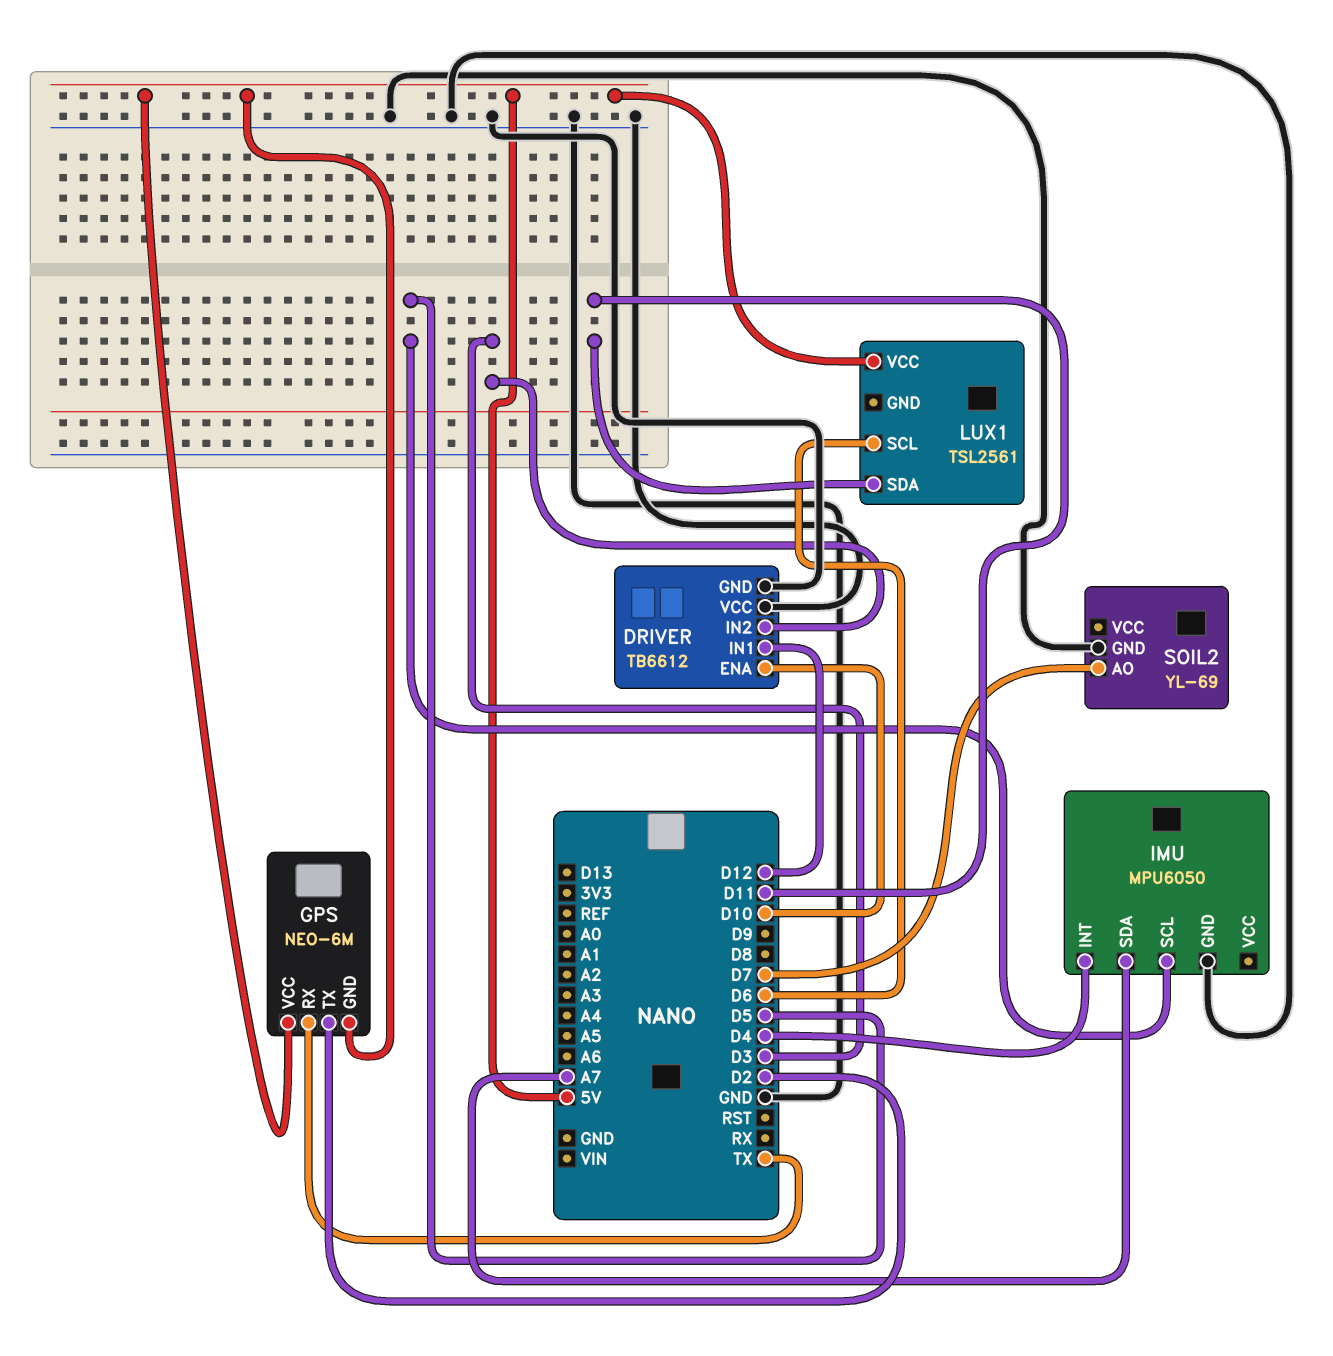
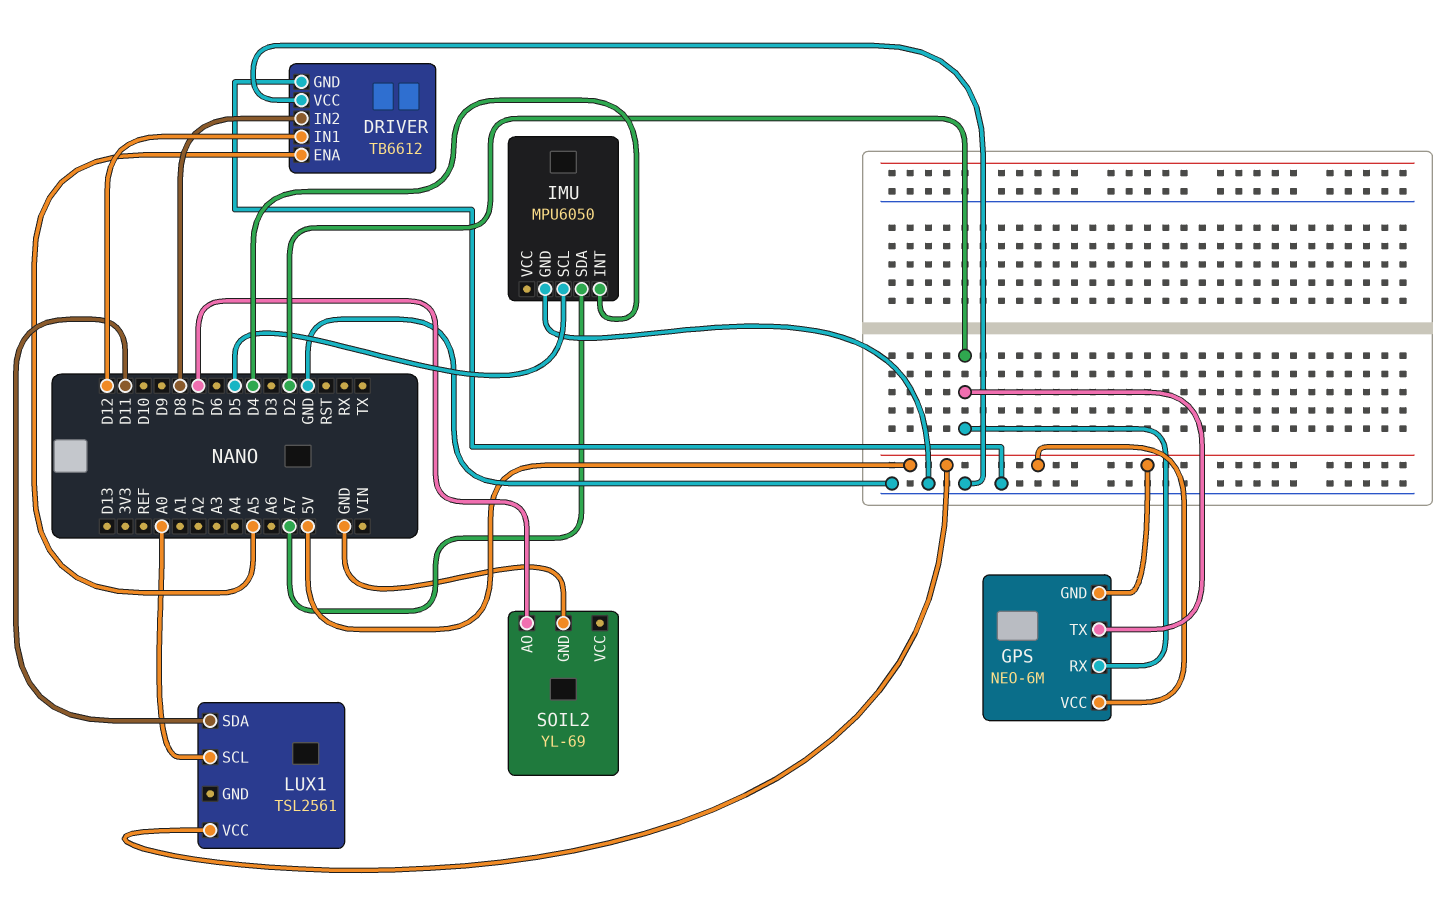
DRIVER pin ENA: D10 -> A5
DRIVER pin IN2: D3 -> D8
GPS pin RX: TX -> D2
LUX1 pin SCL: D6 -> A0

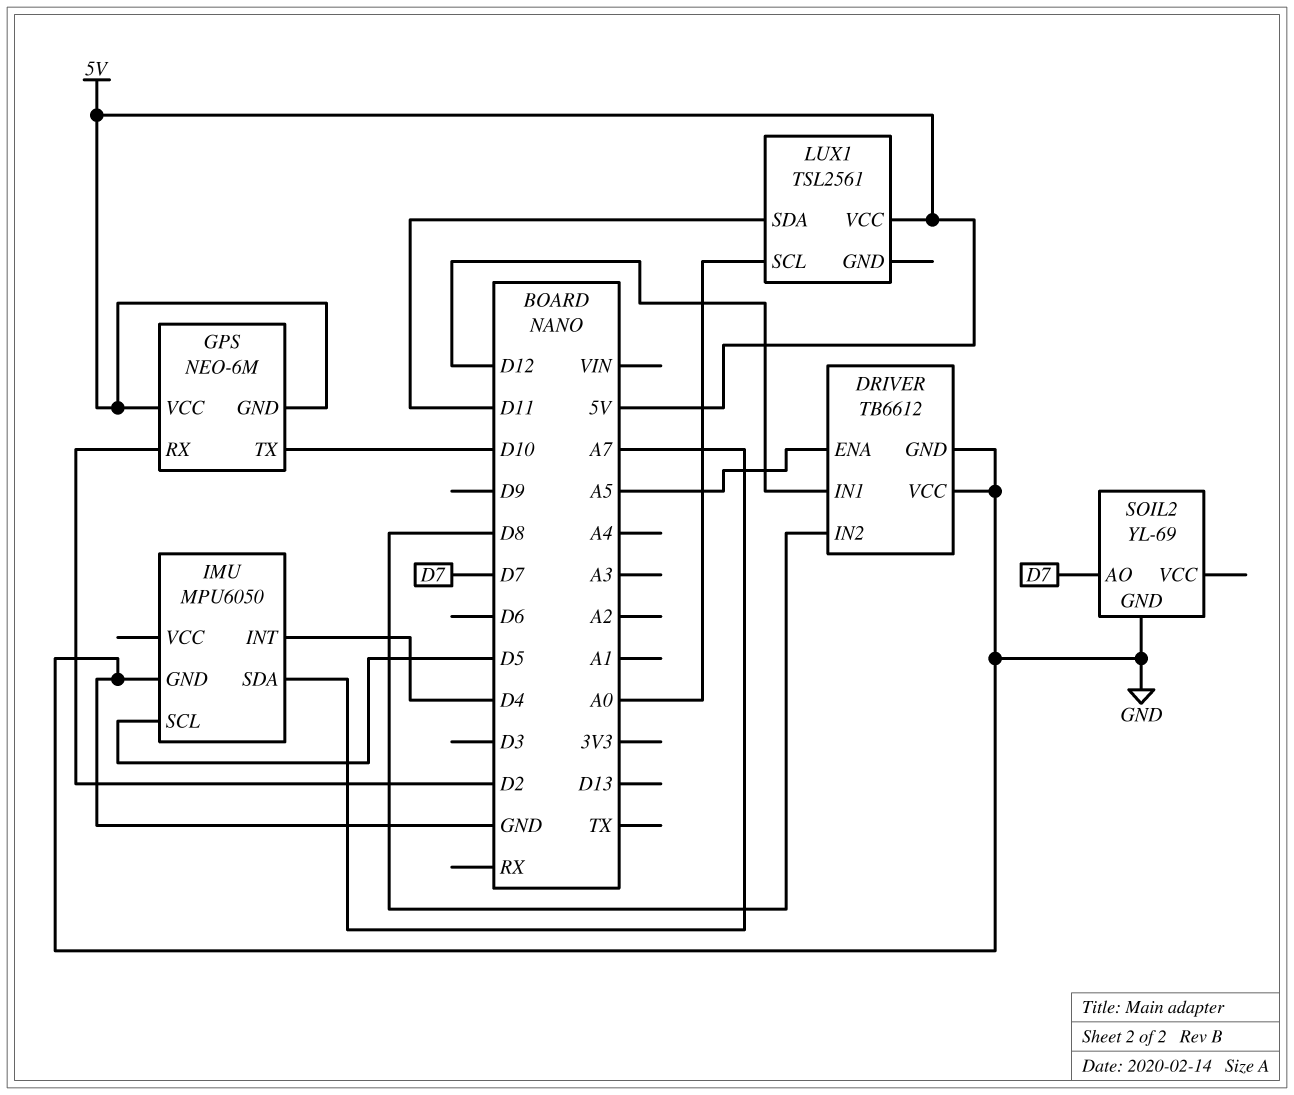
GPS pin TX: D2 -> D10

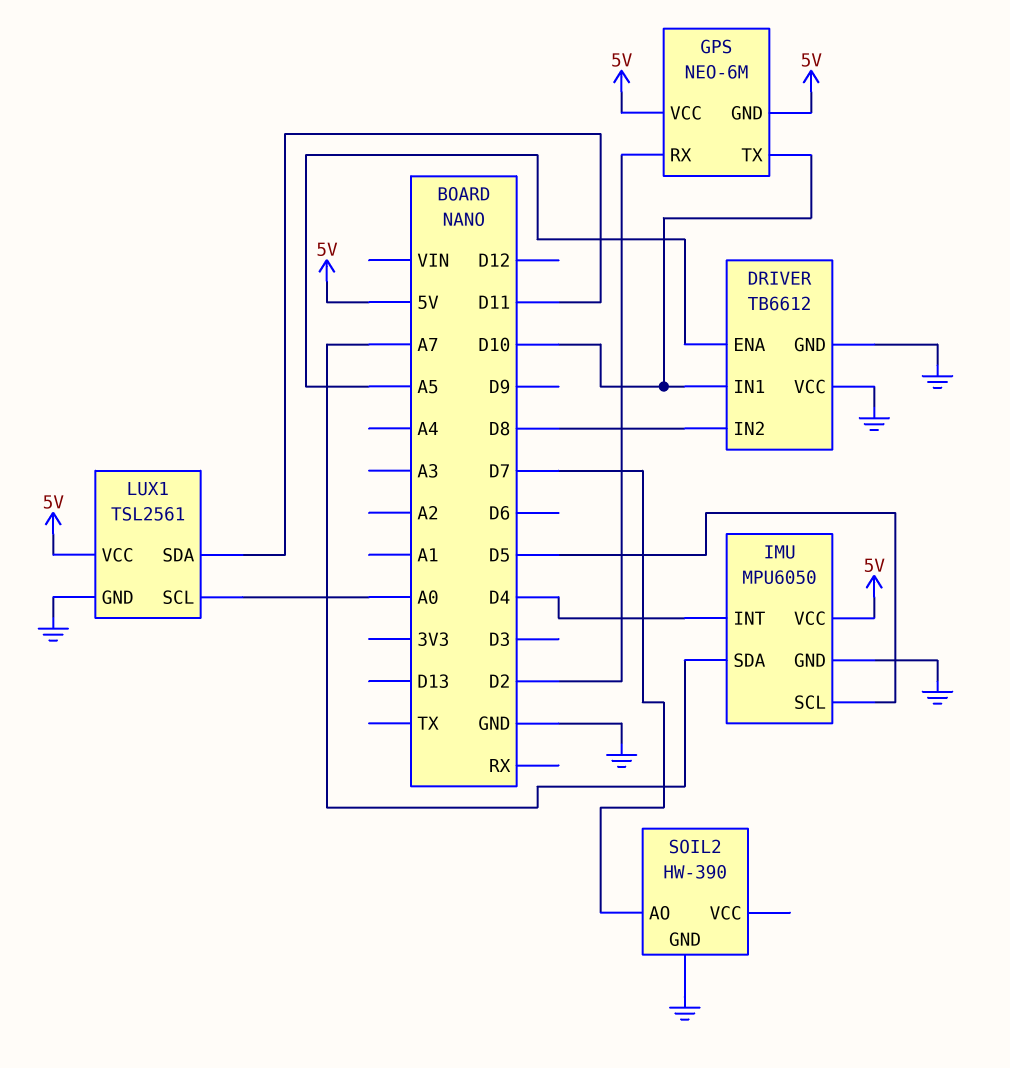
DRIVER pin IN1: D12 -> D10
IMU pin VCC: none -> 5V
LUX1 pin GND: none -> GND
SOIL2: YL-69 -> HW-390

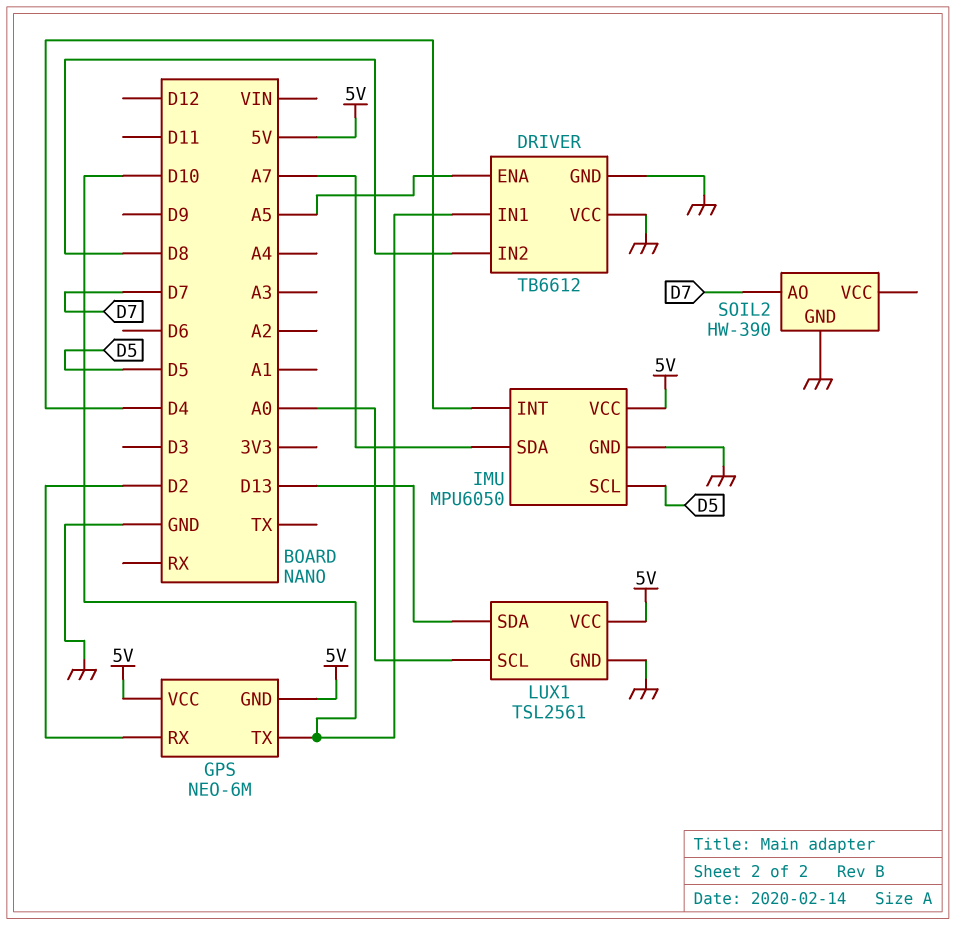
LUX1 pin SDA: D11 -> D13

